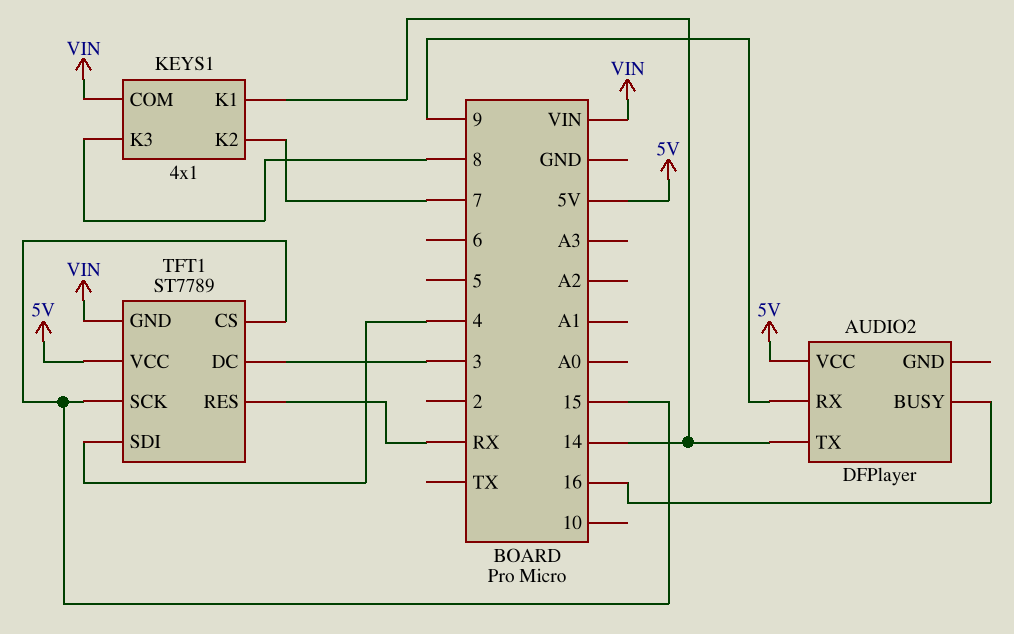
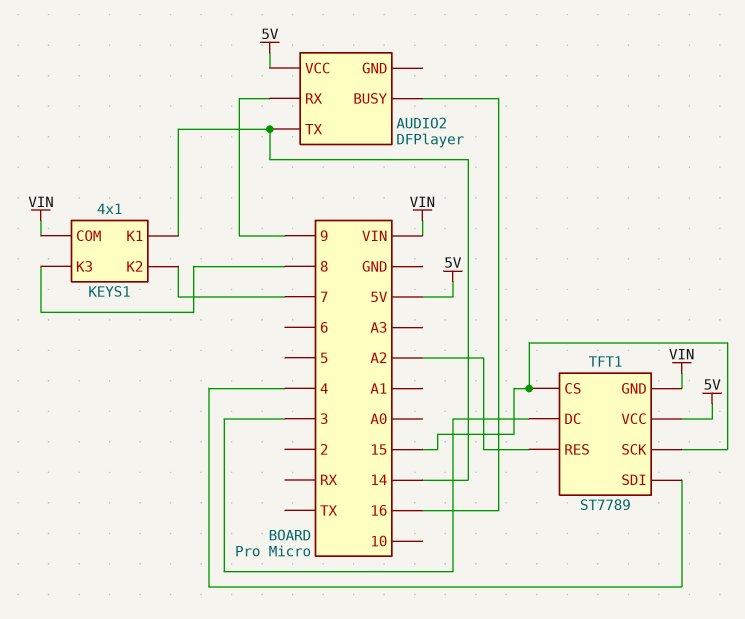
TFT1 pin RES: RX -> A2

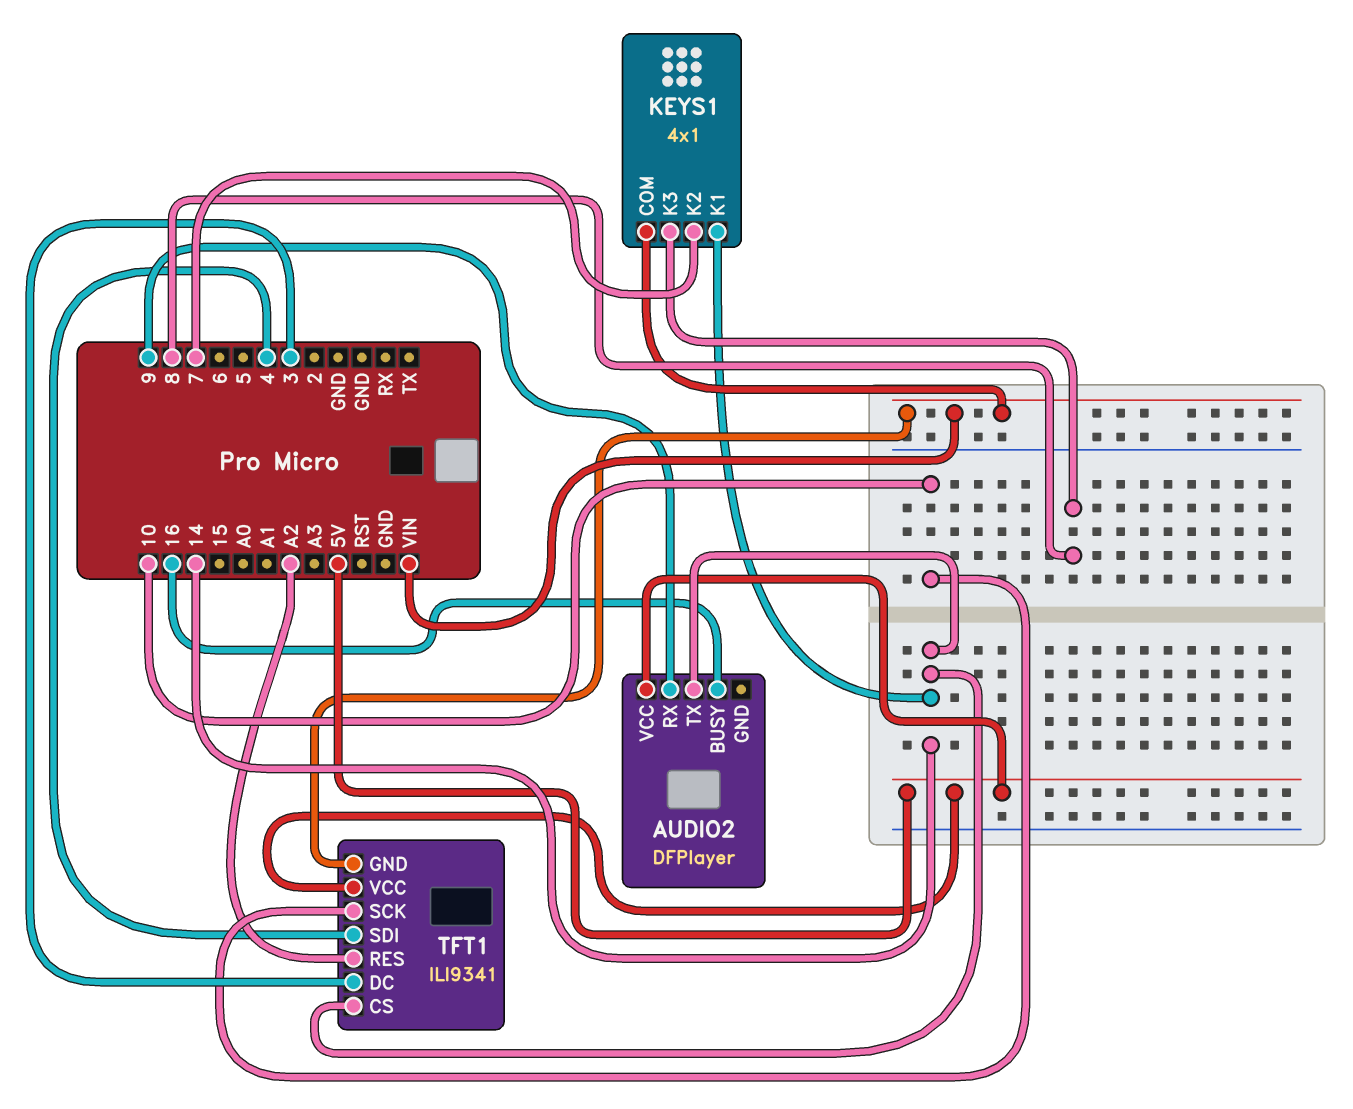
TFT1: ST7789 -> ILI9341
TFT1 pin CS: 15 -> 14
TFT1 pin SCK: 15 -> 10

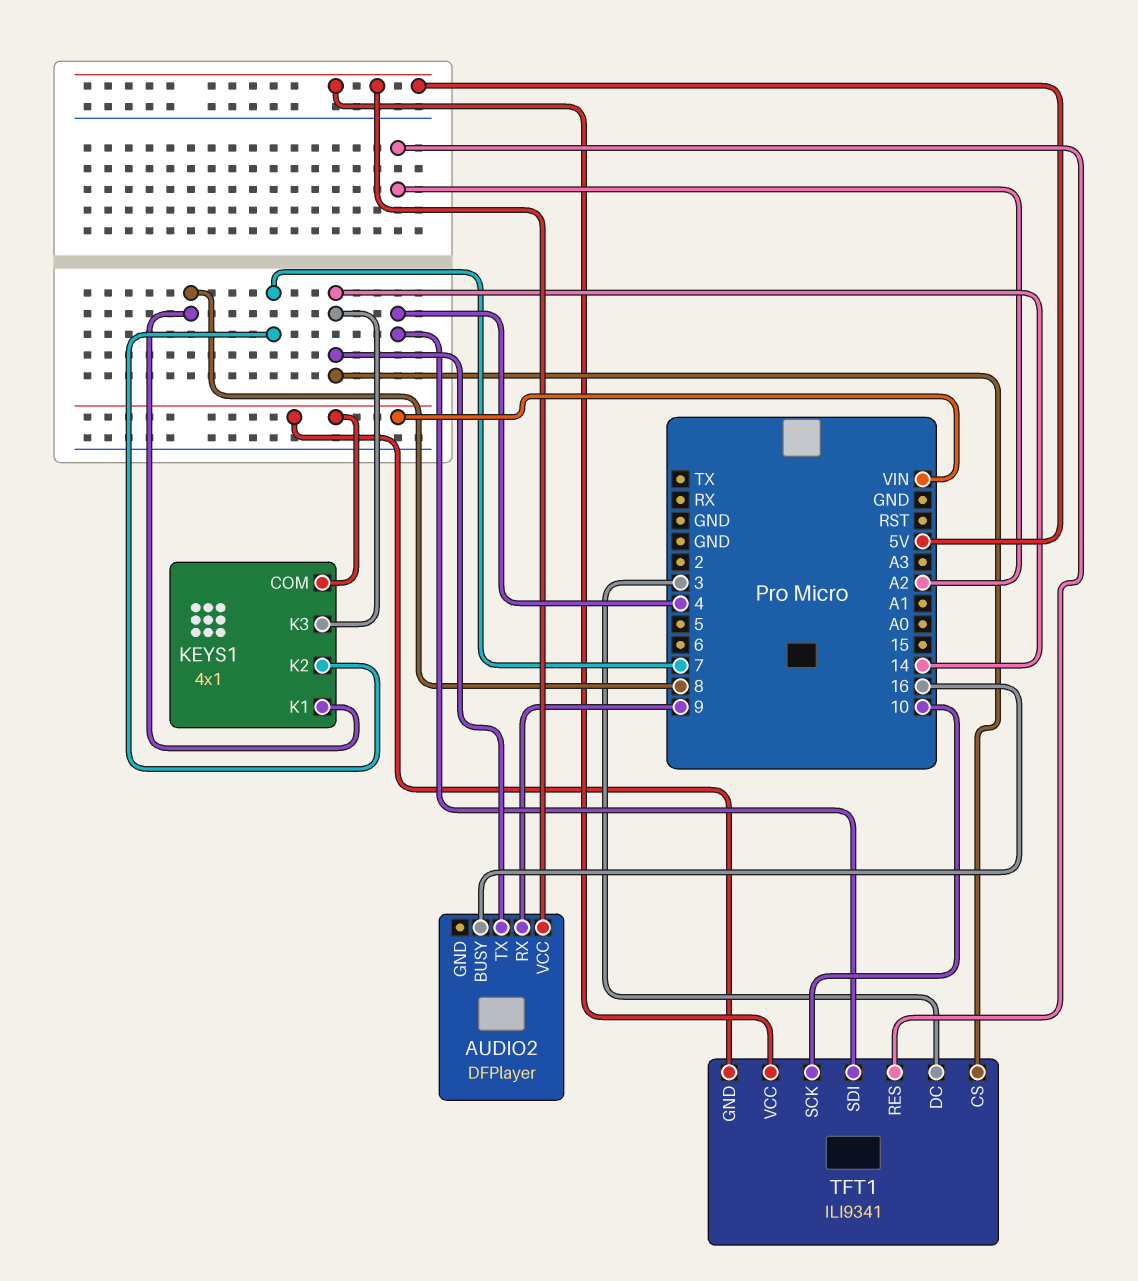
KEYS1 pin K1: 14 -> 8
KEYS1 pin K3: 8 -> 14

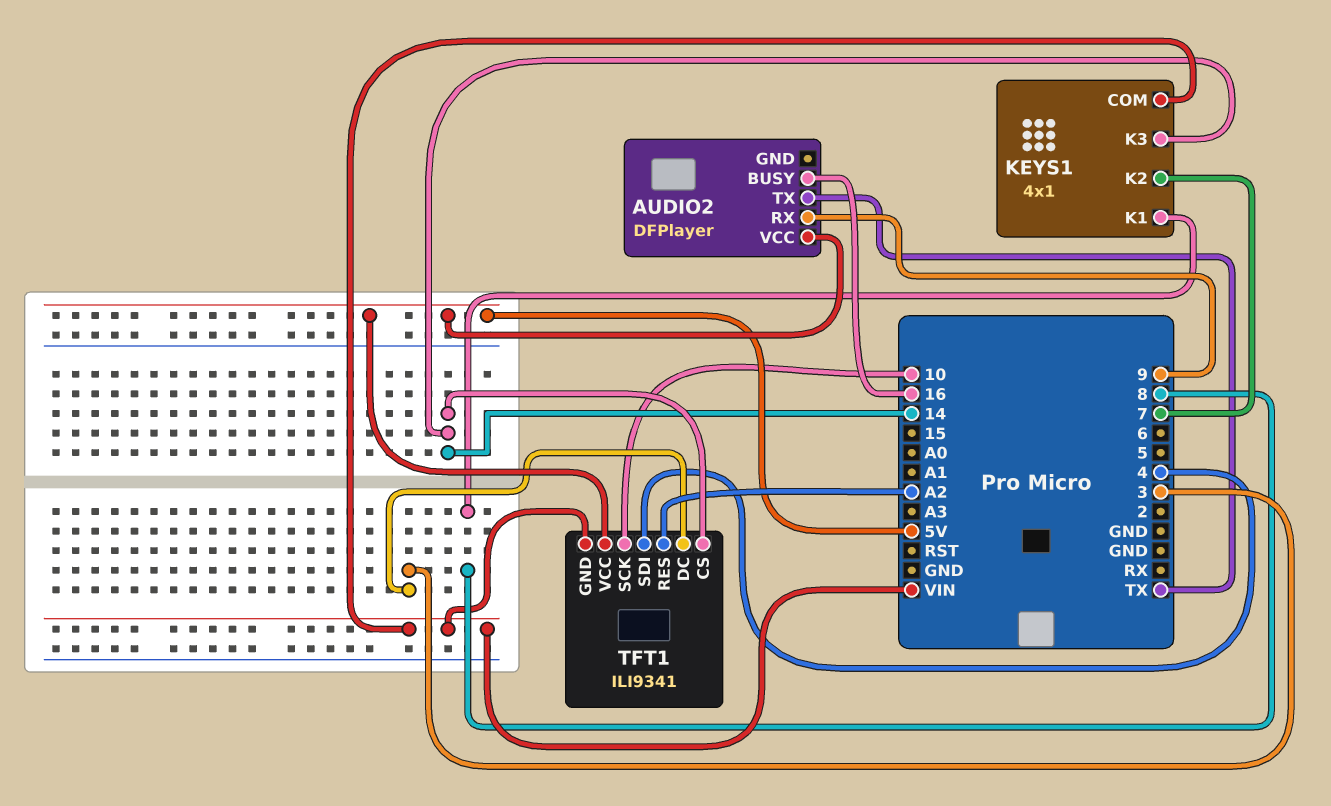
AUDIO2 pin TX: 14 -> TX

